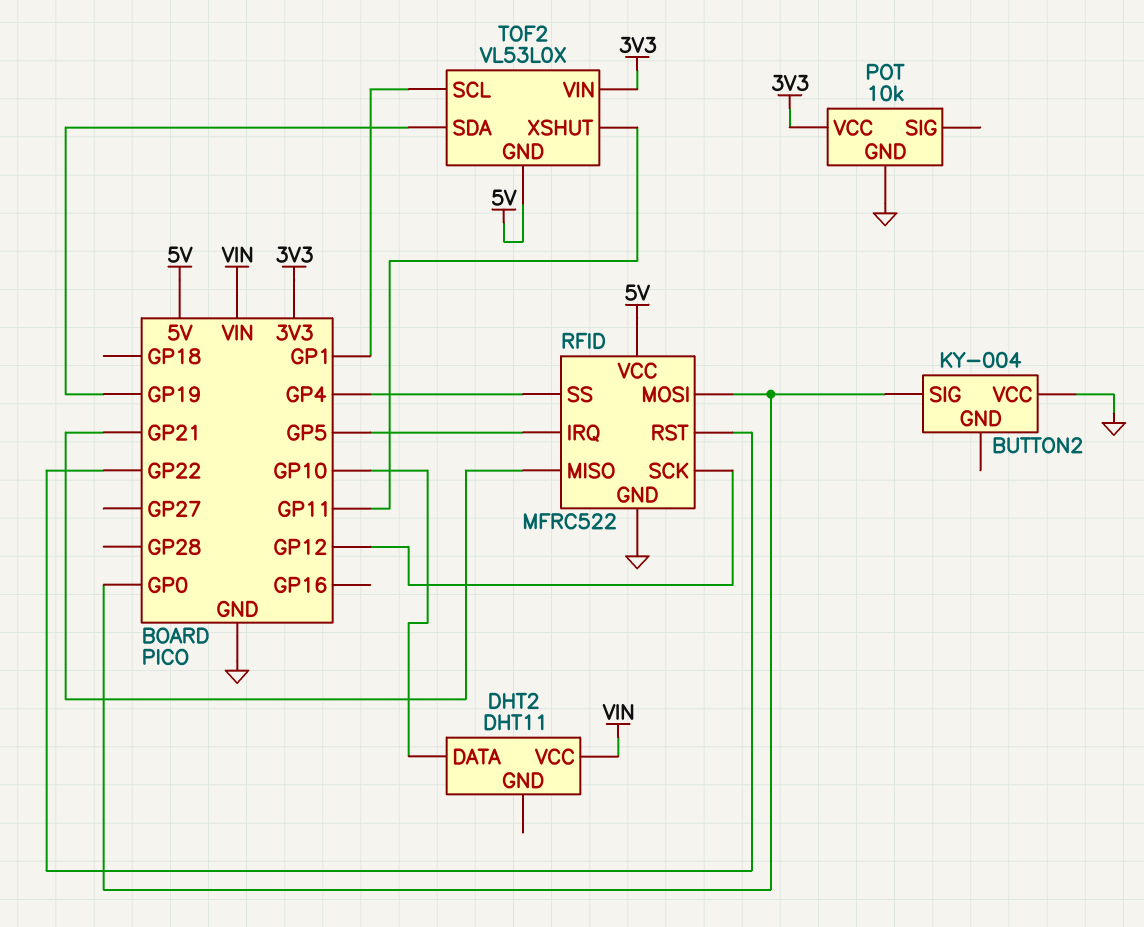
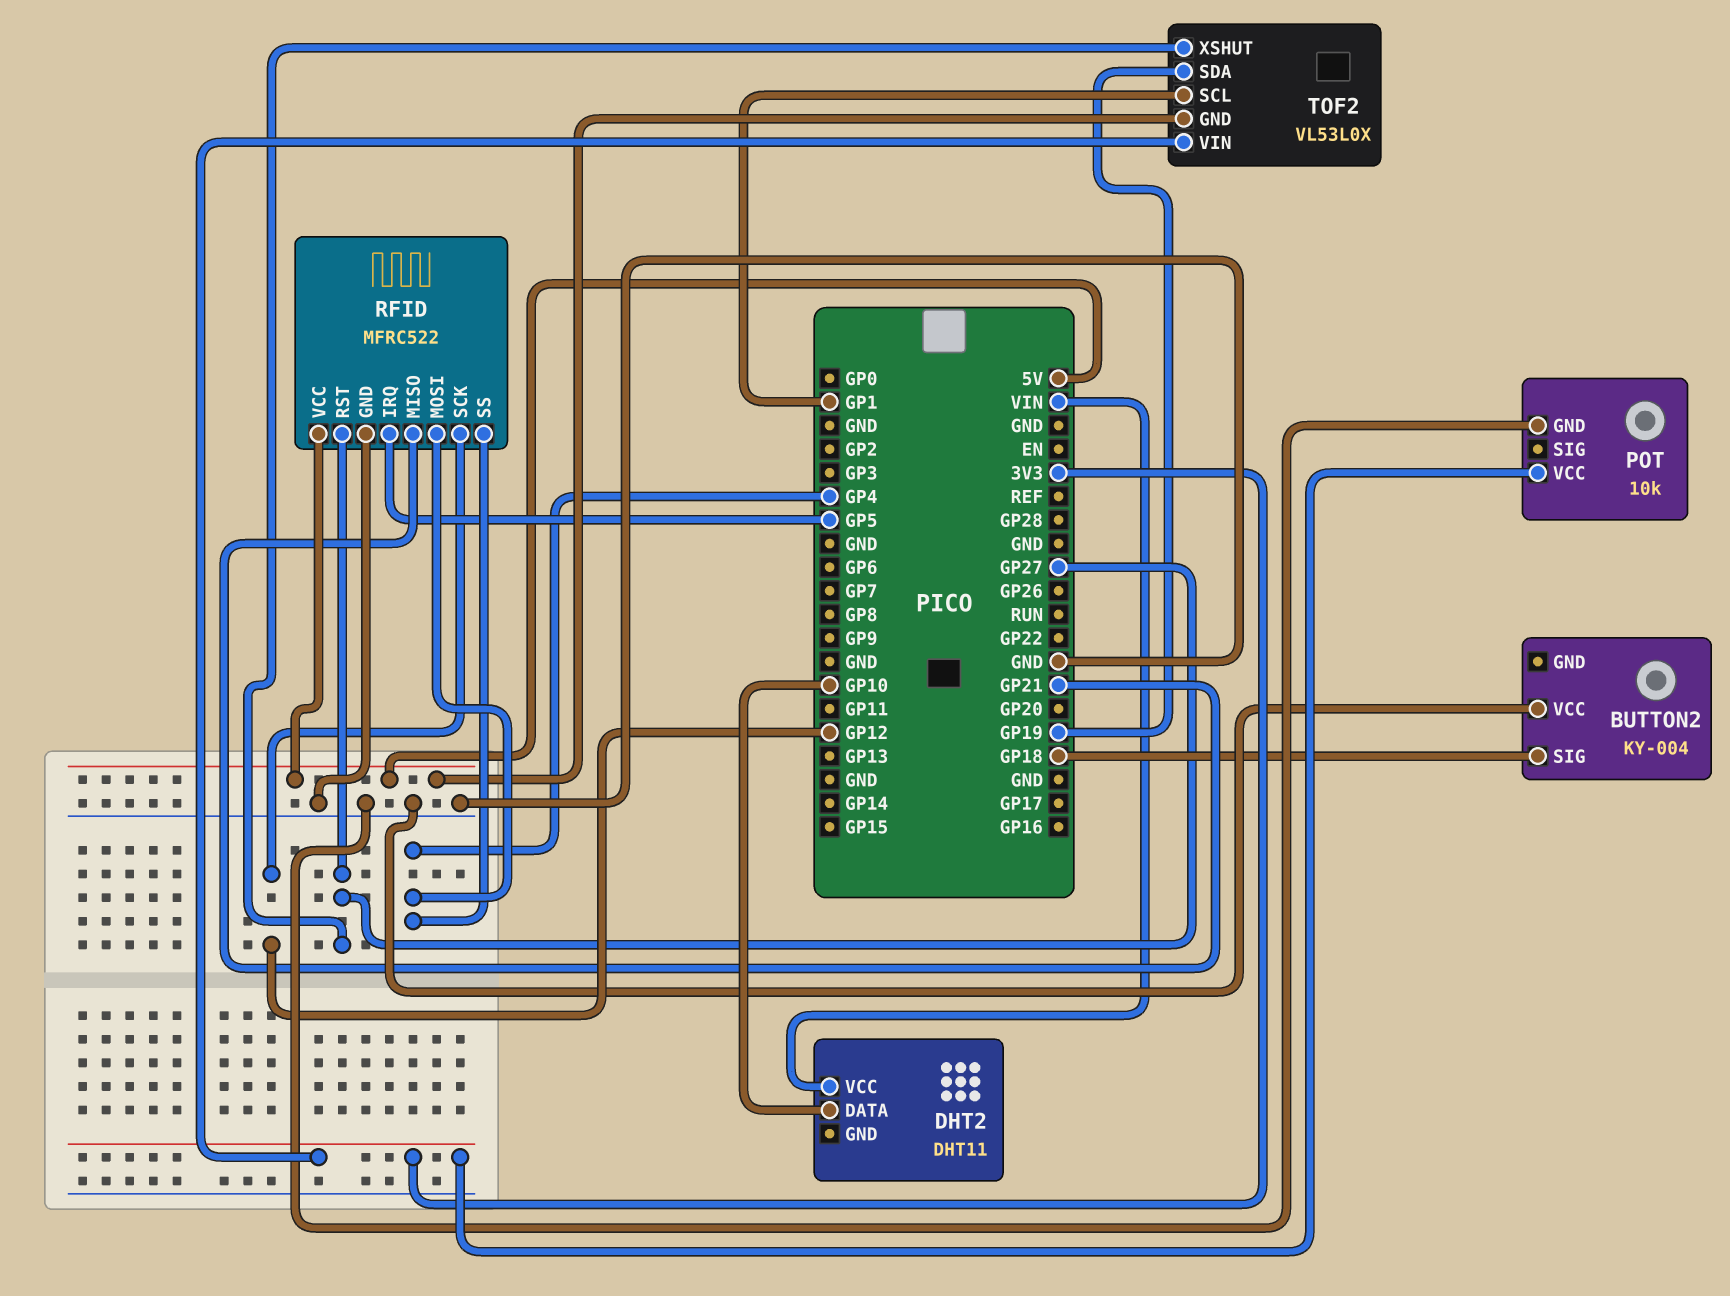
BUTTON2 pin SIG: GP0 -> GP18
RFID pin MOSI: GP0 -> GP4
RFID pin RST: GP22 -> GP27
TOF2 pin XSHUT: GP11 -> GP27

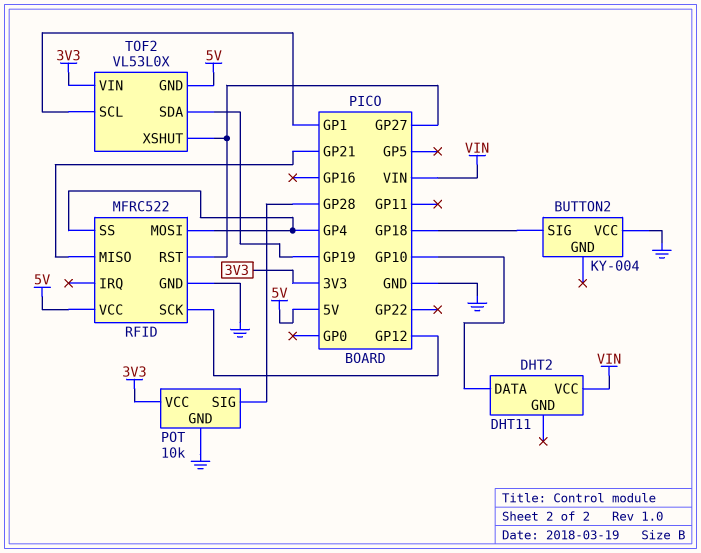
POT pin SIG: none -> GP28
RFID pin IRQ: GP5 -> none

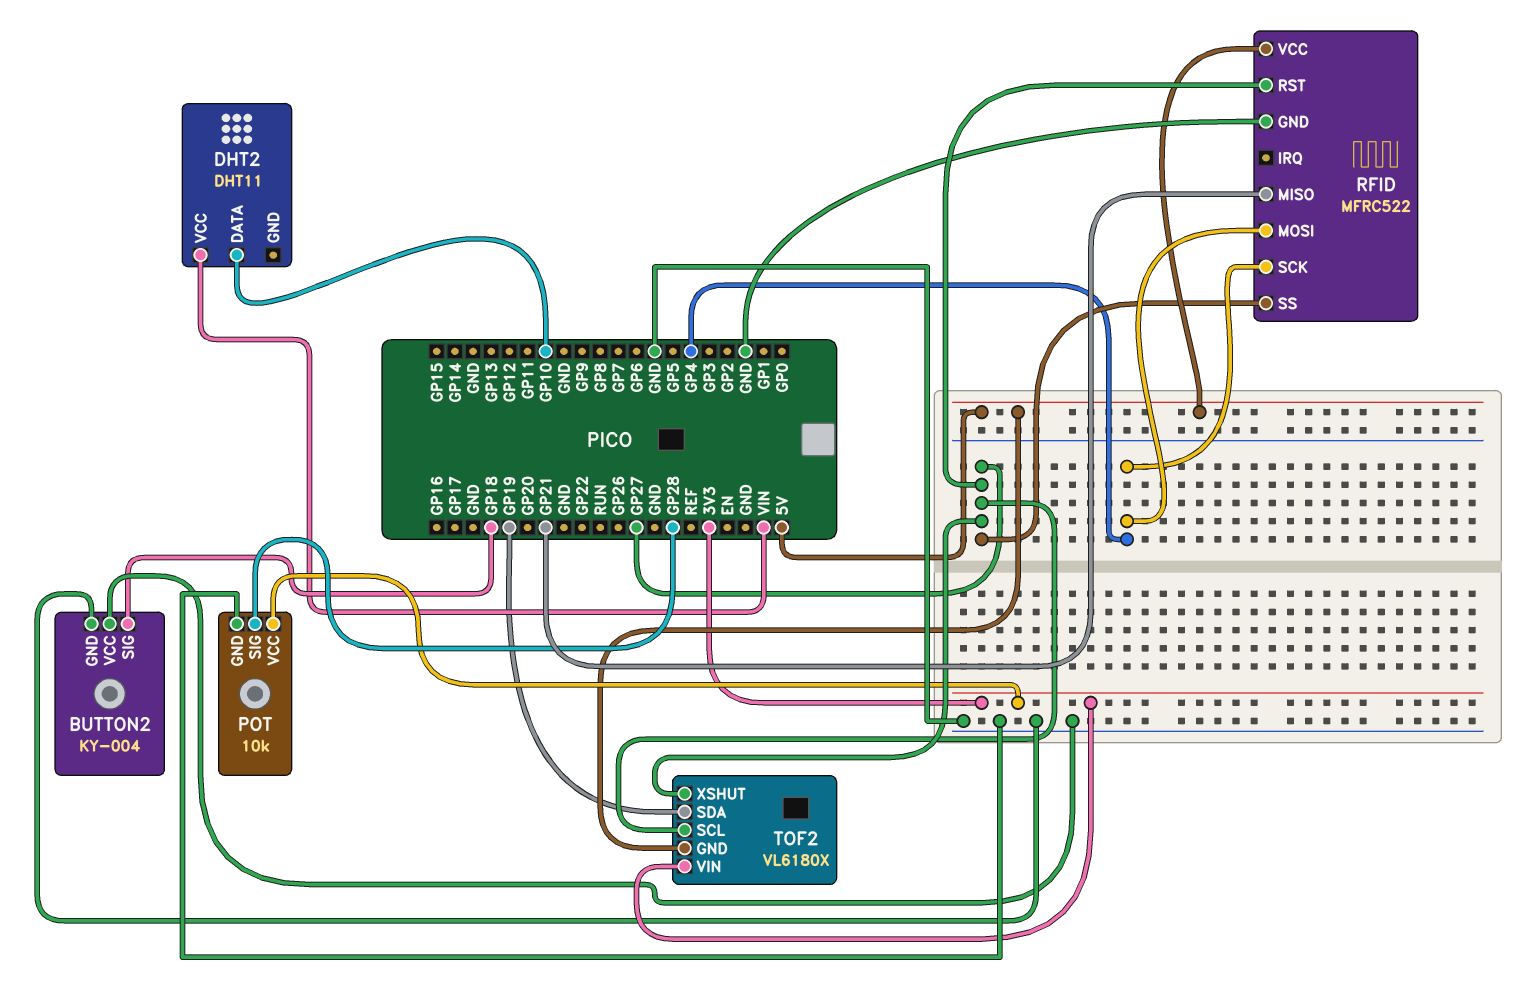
BUTTON2 pin GND: none -> GND
RFID pin SCK: GP12 -> GP4
RFID pin SS: GP4 -> GP27
TOF2: VL53L0X -> VL6180X
TOF2 pin SCL: GP1 -> GP27

